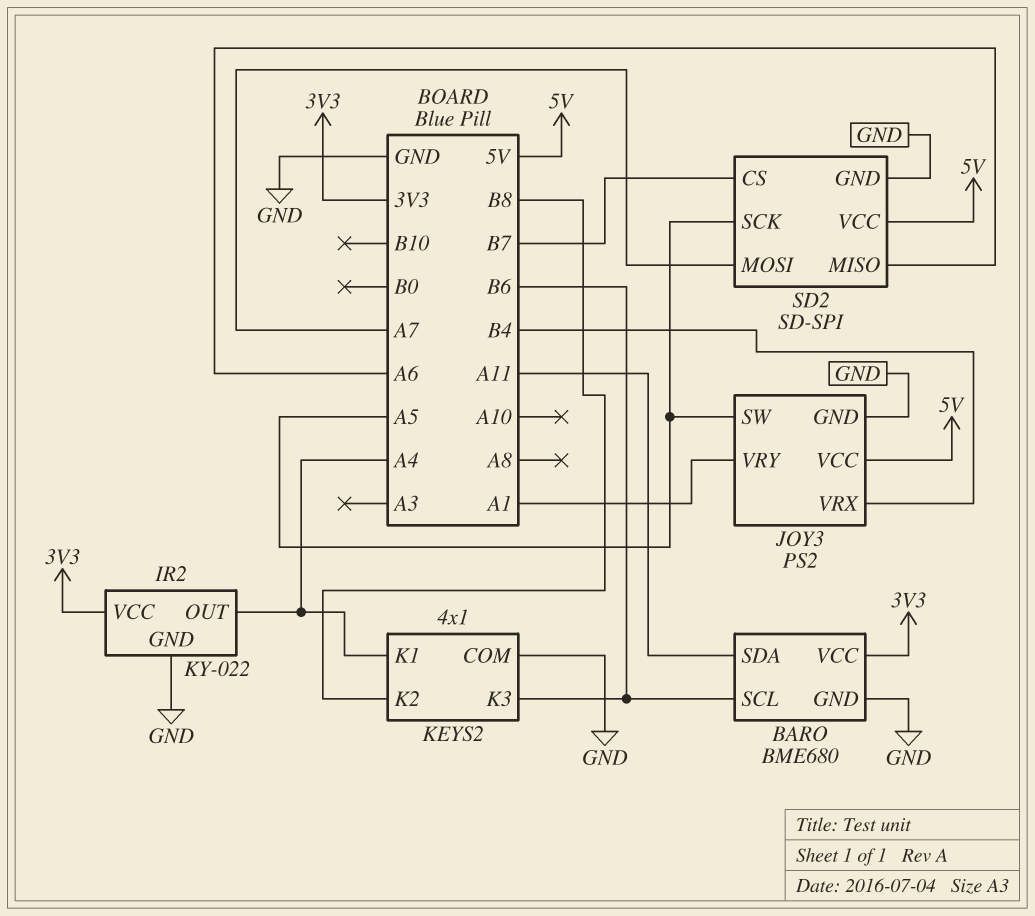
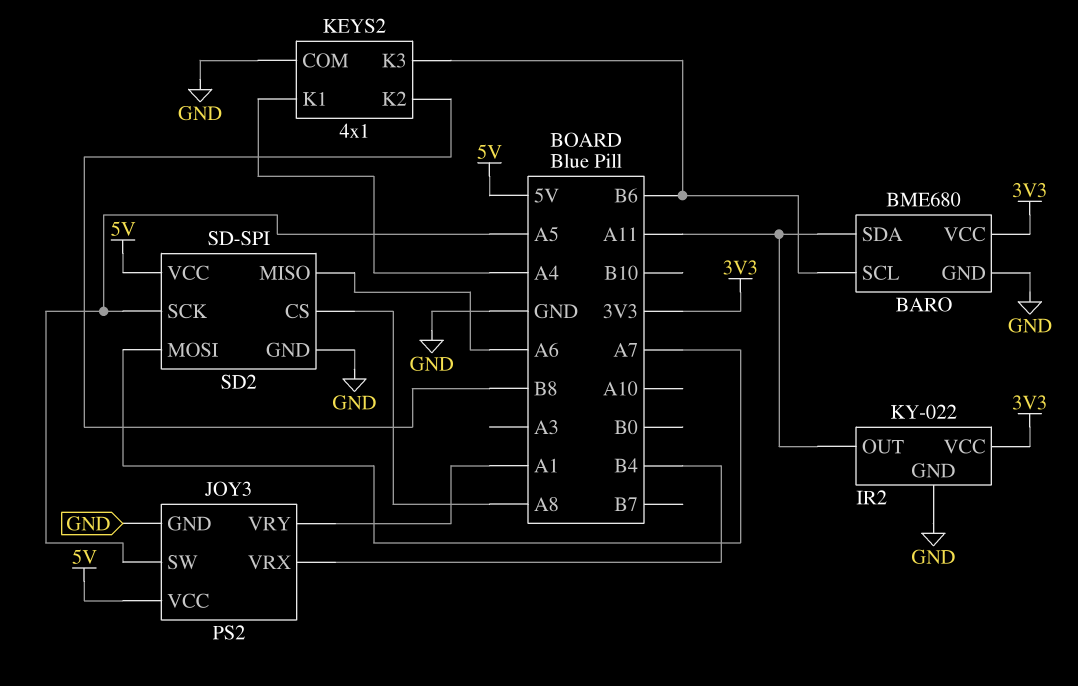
IR2 pin OUT: A4 -> A11
SD2 pin CS: B7 -> A8

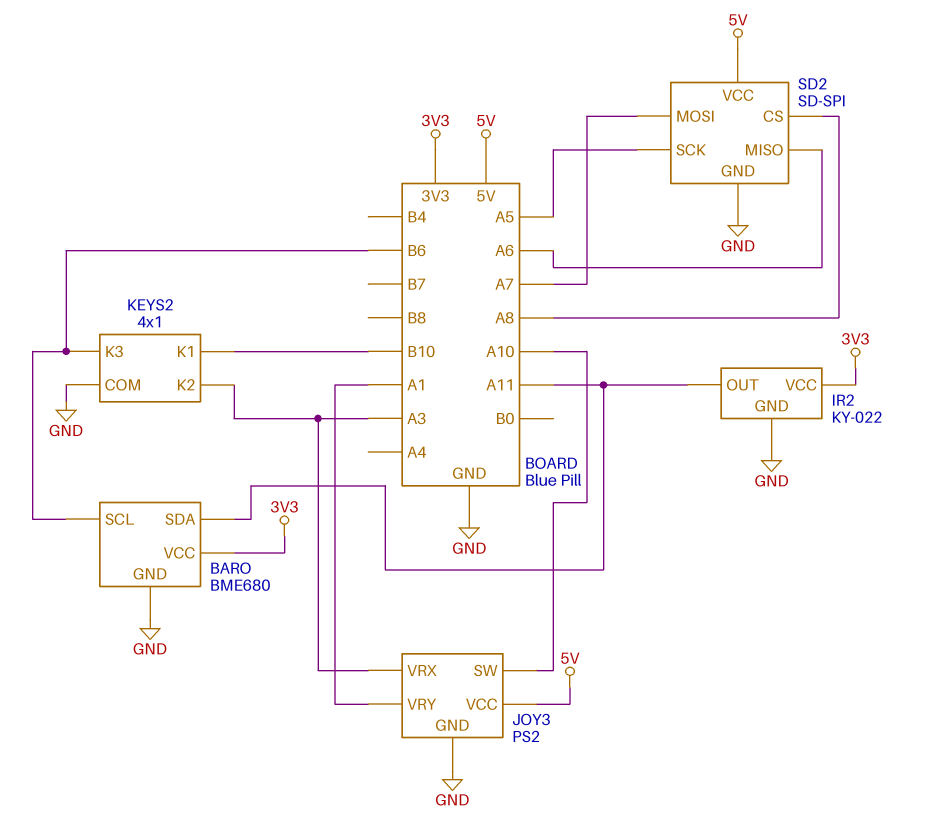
JOY3 pin SW: A5 -> A10
JOY3 pin VRX: B4 -> A3
KEYS2 pin K1: A4 -> B10
KEYS2 pin K2: B8 -> A3

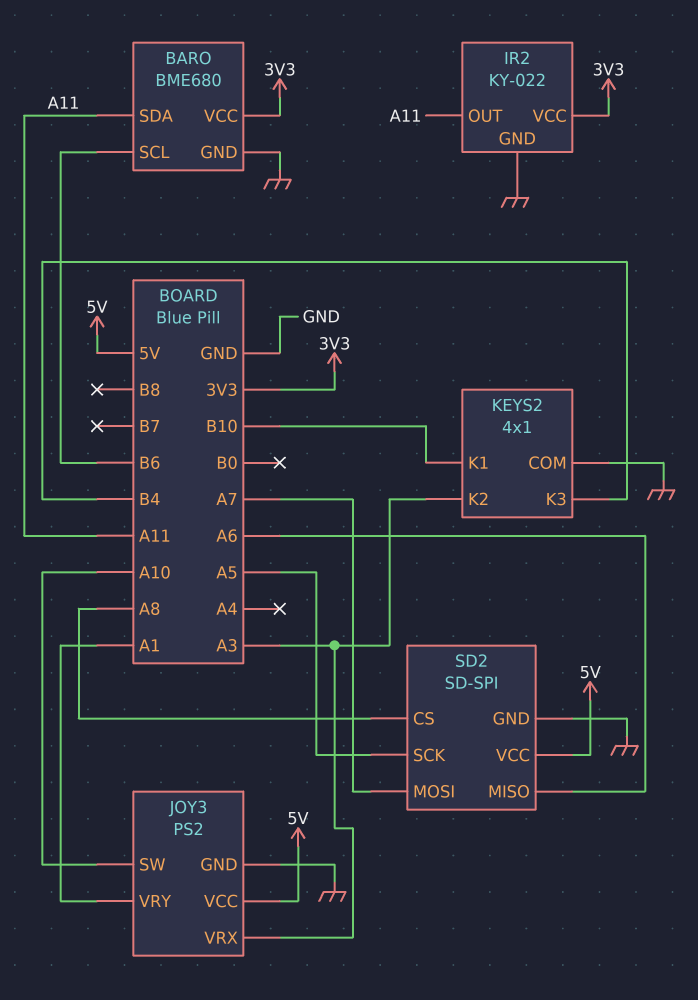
KEYS2 pin K3: B6 -> B4

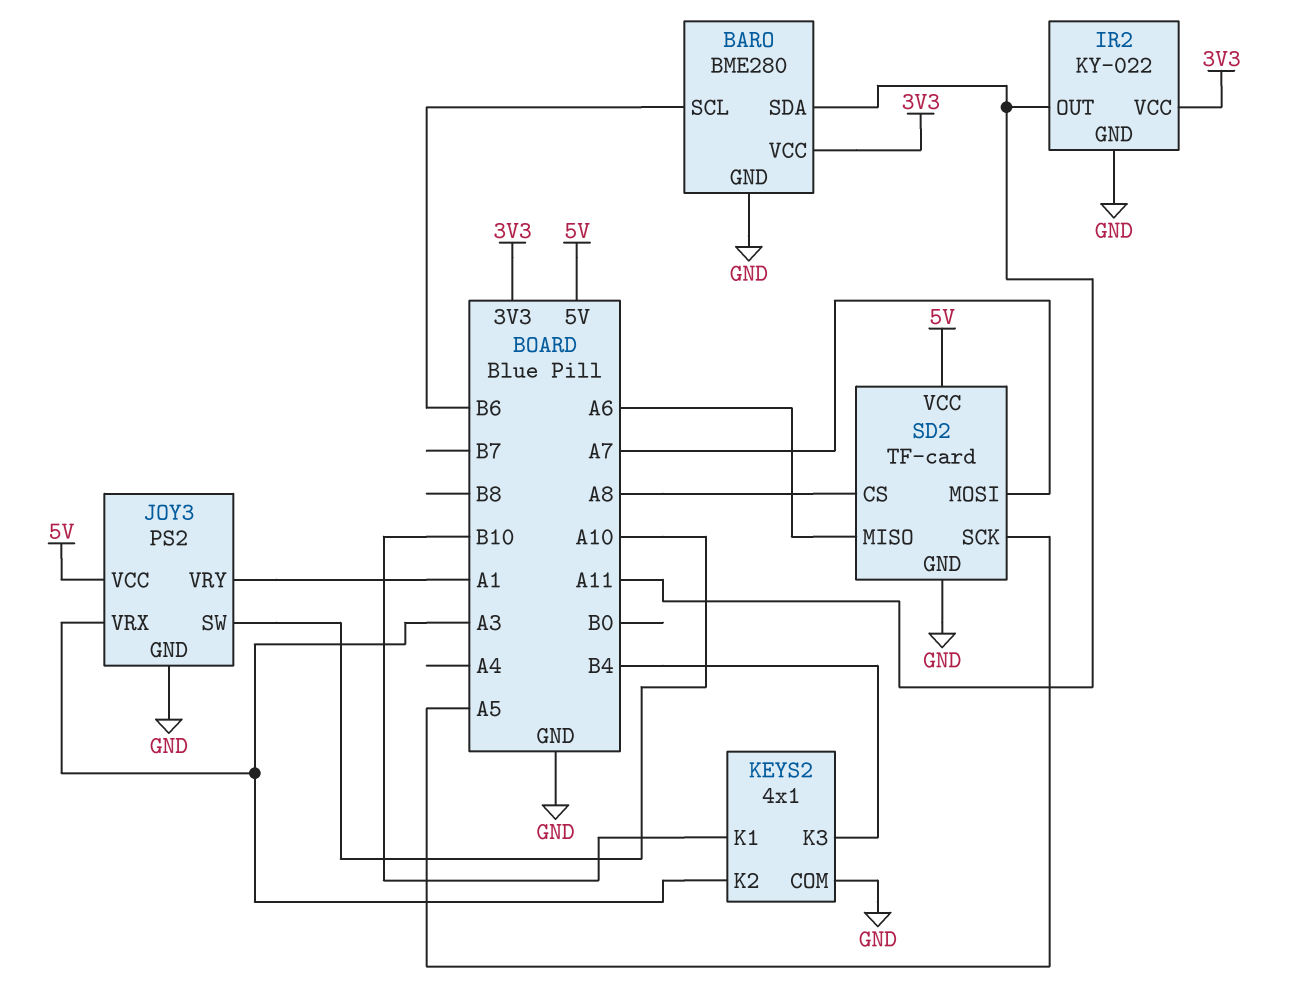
BARO: BME680 -> BME280
SD2: SD-SPI -> TF-card

